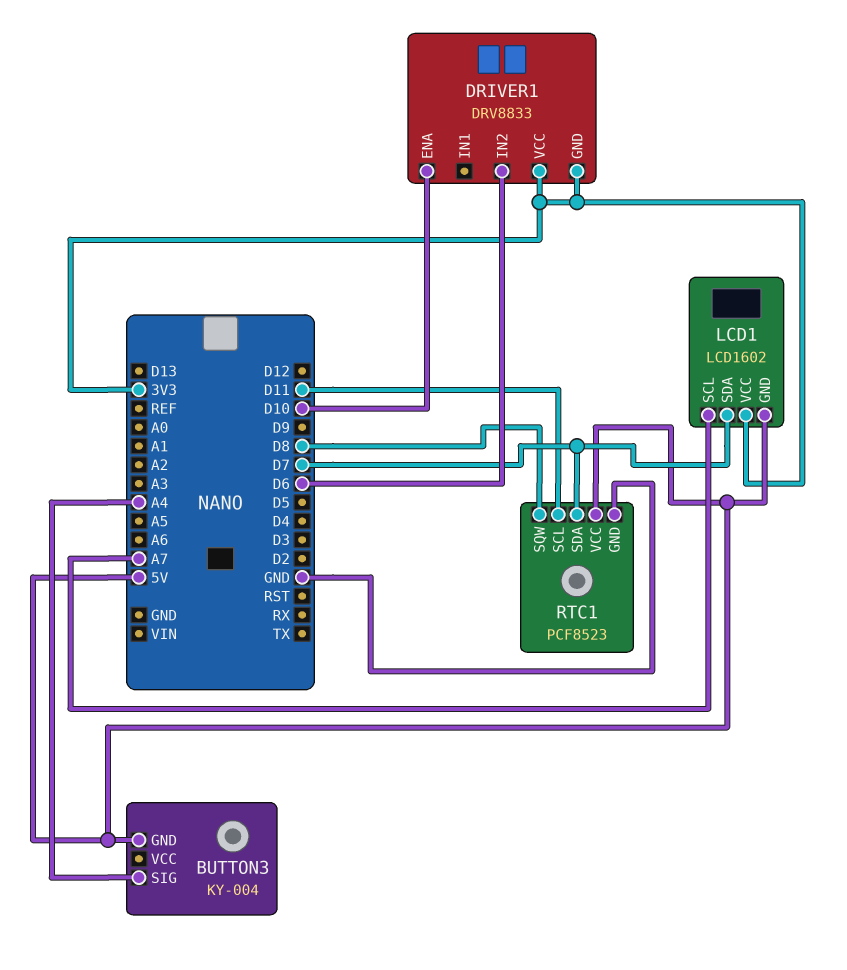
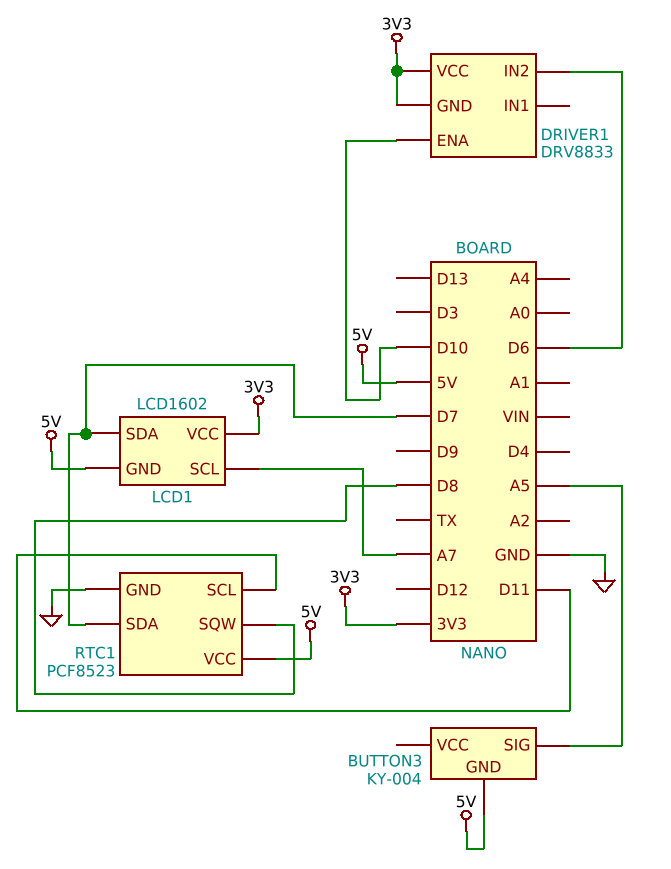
BUTTON3 pin SIG: A4 -> A5

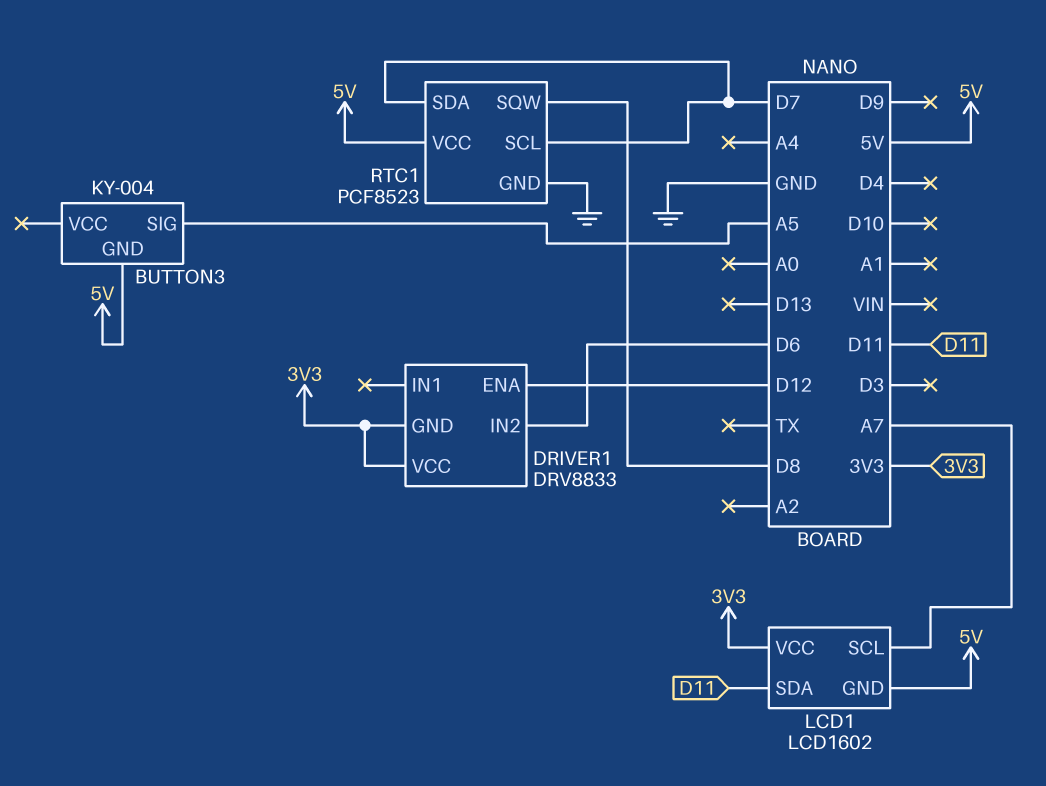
DRIVER1 pin ENA: D10 -> D12
LCD1 pin SDA: D7 -> D11
RTC1 pin SCL: D11 -> D7

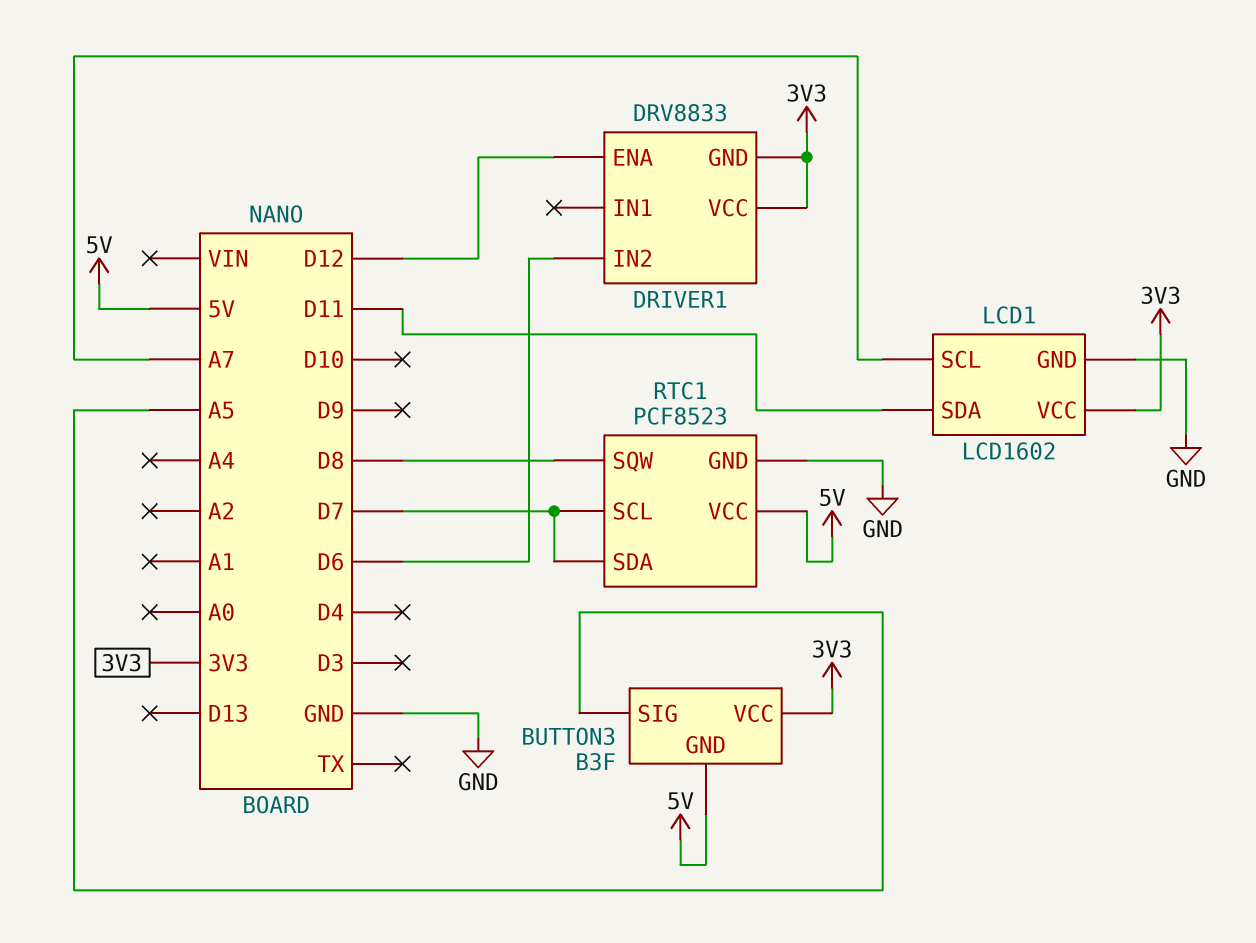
BUTTON3: KY-004 -> B3F
BUTTON3 pin VCC: none -> 3V3
LCD1 pin GND: 5V -> GND

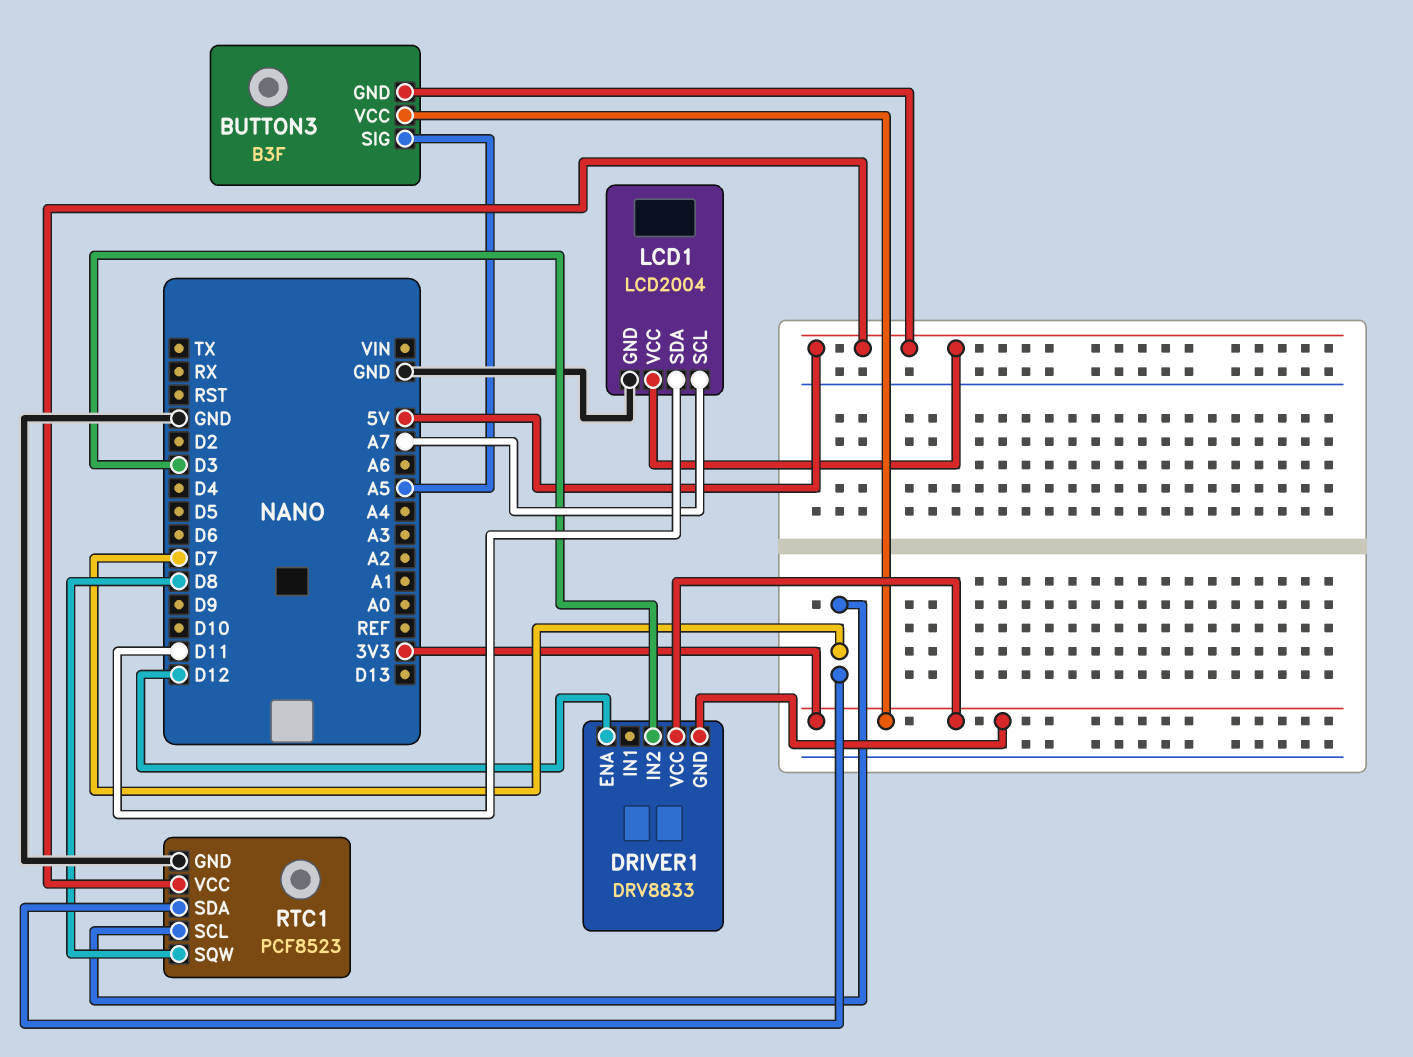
DRIVER1 pin IN2: D6 -> D3
LCD1: LCD1602 -> LCD2004
LCD1 pin VCC: 3V3 -> 5V

